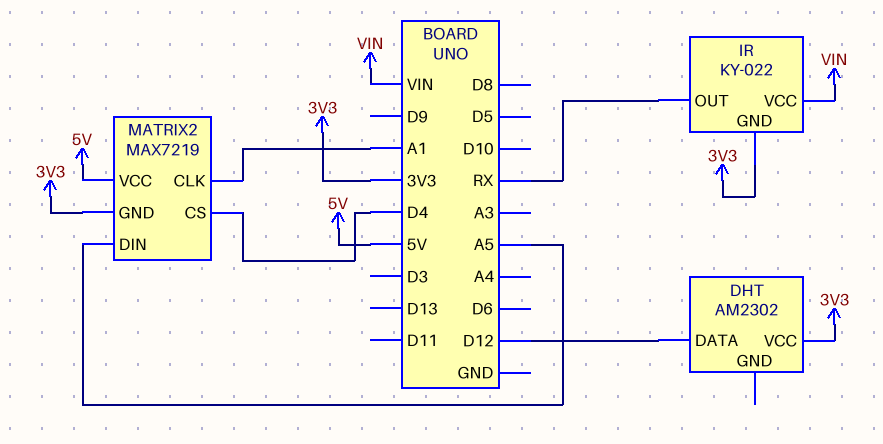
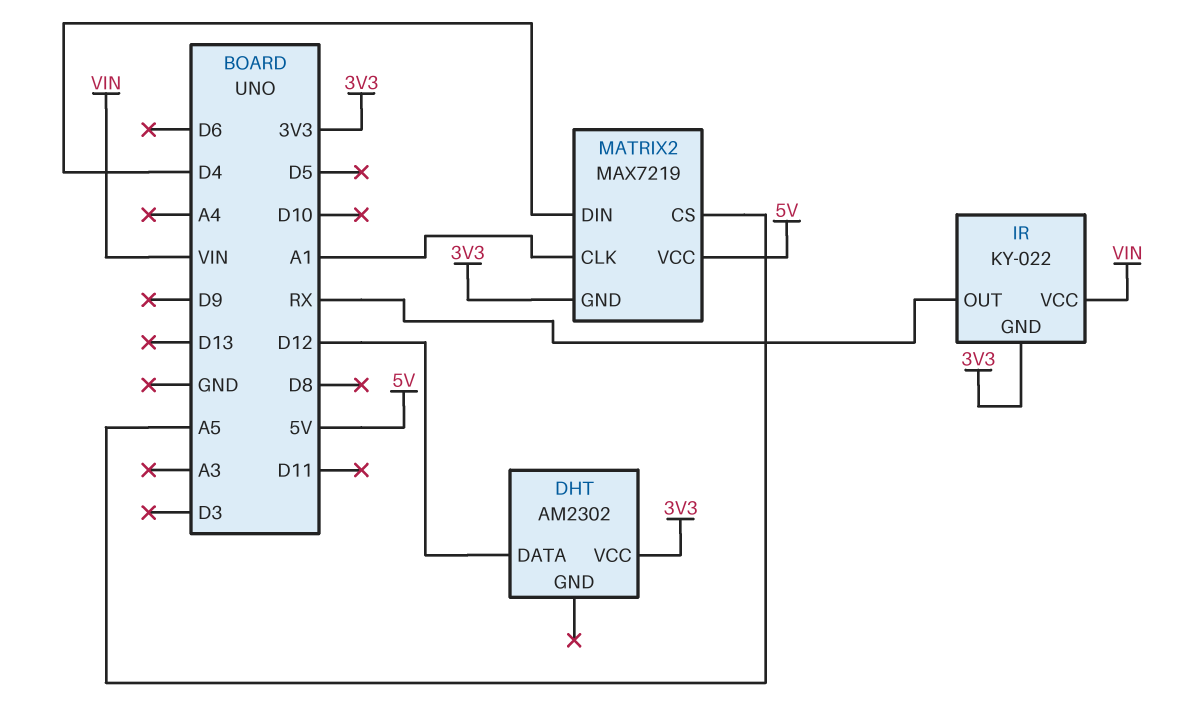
MATRIX2 pin CS: D4 -> A5
MATRIX2 pin DIN: A5 -> D4

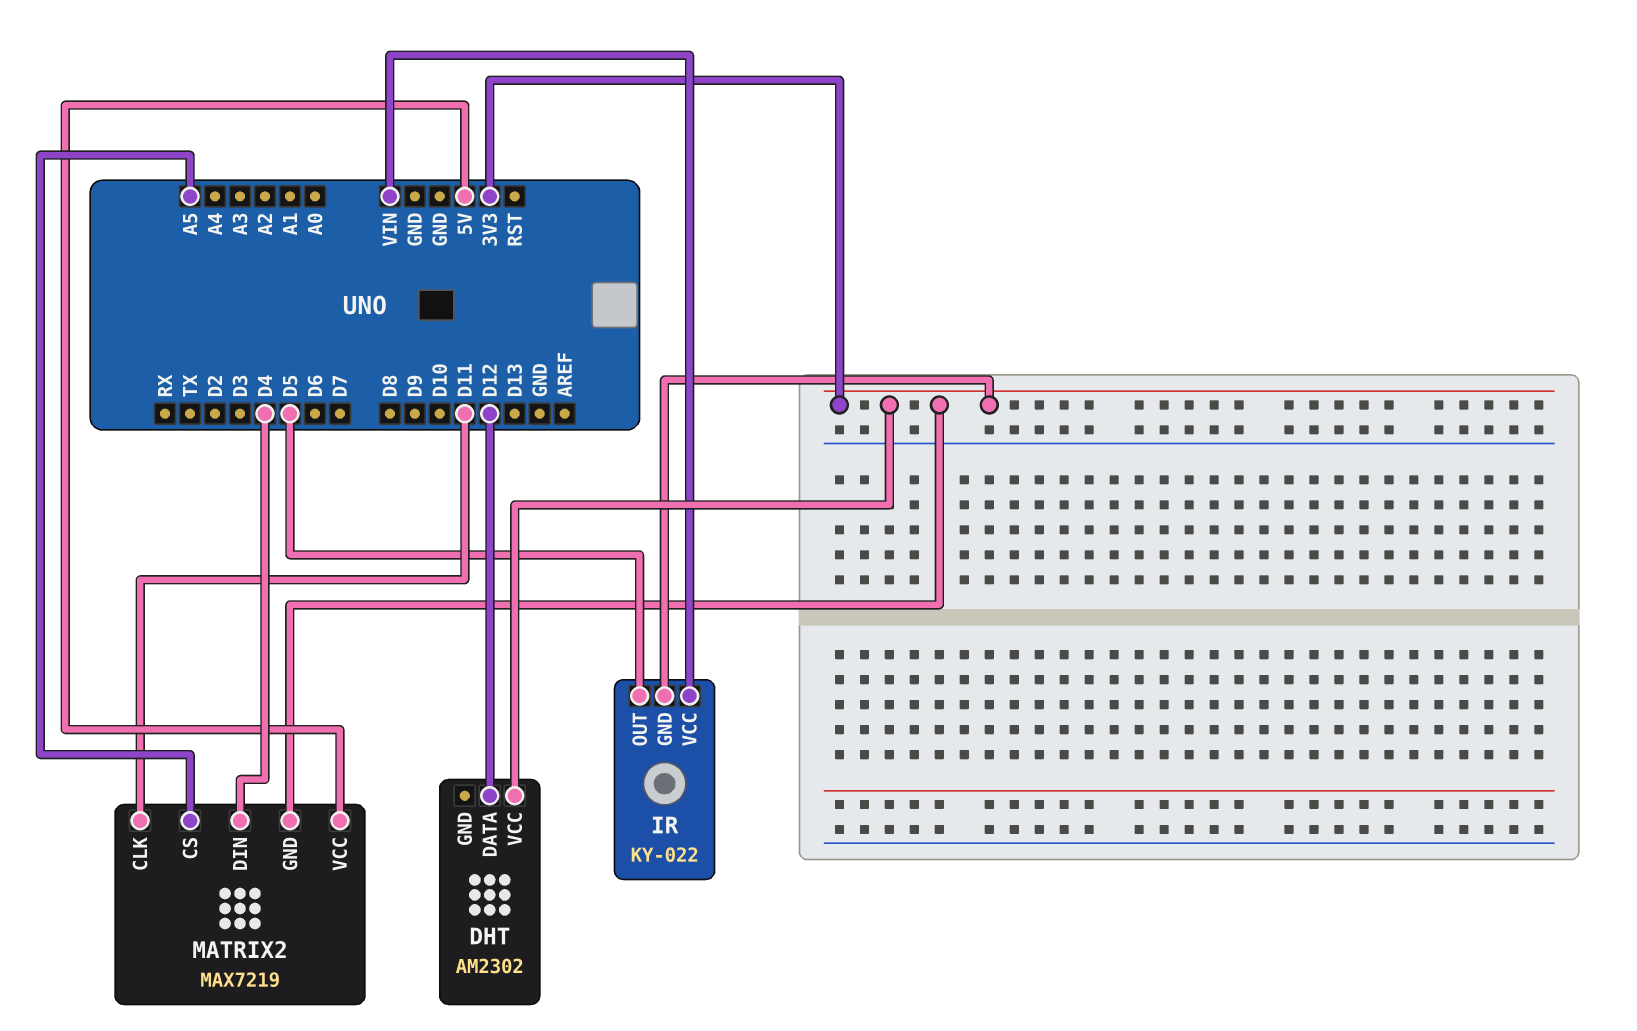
IR pin OUT: RX -> D5
MATRIX2 pin CLK: A1 -> D11

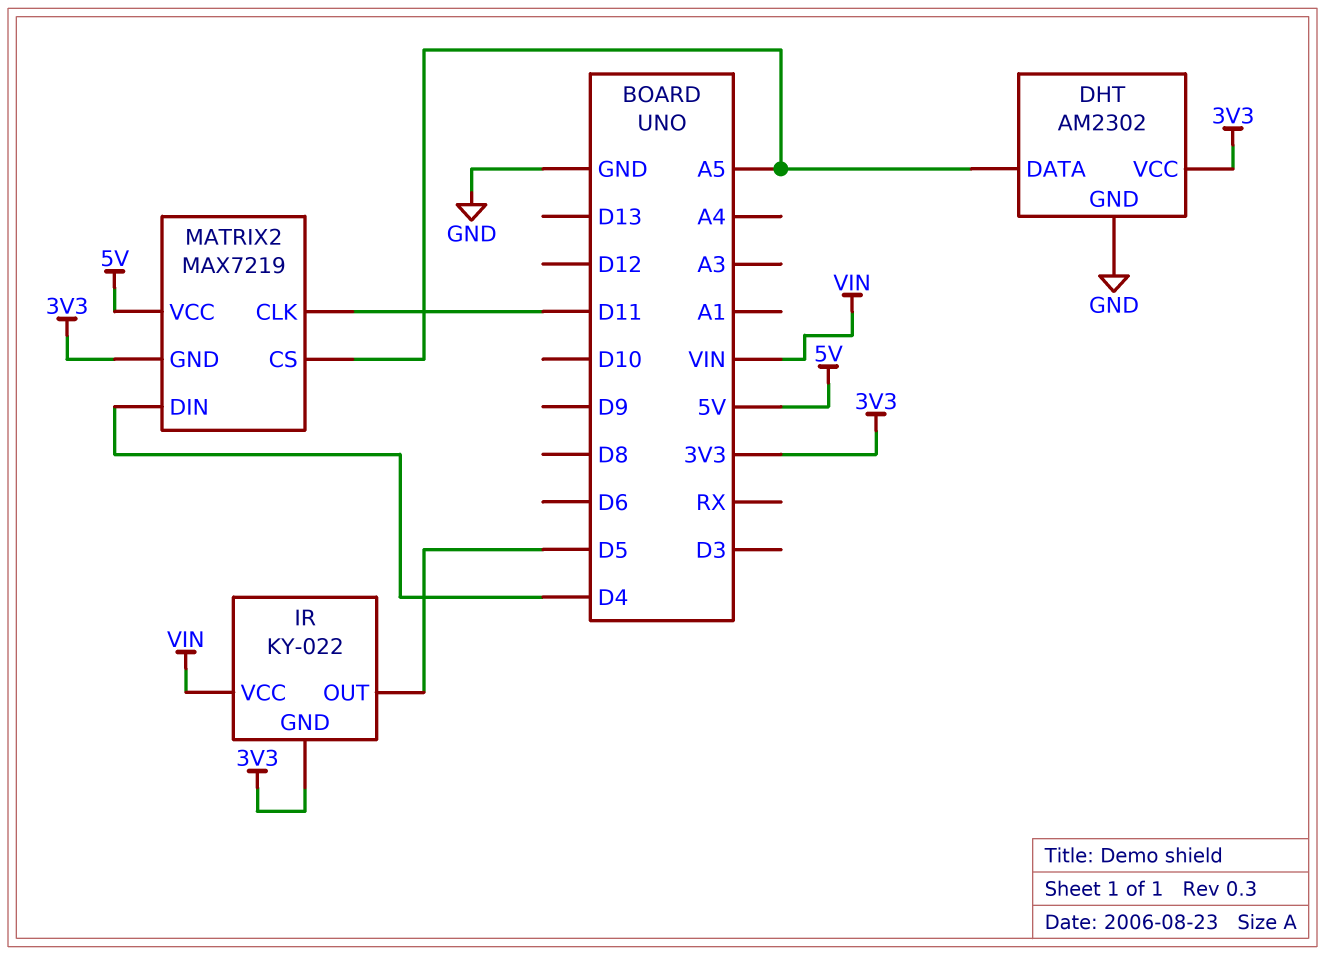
DHT pin DATA: D12 -> A5
DHT pin GND: none -> GND

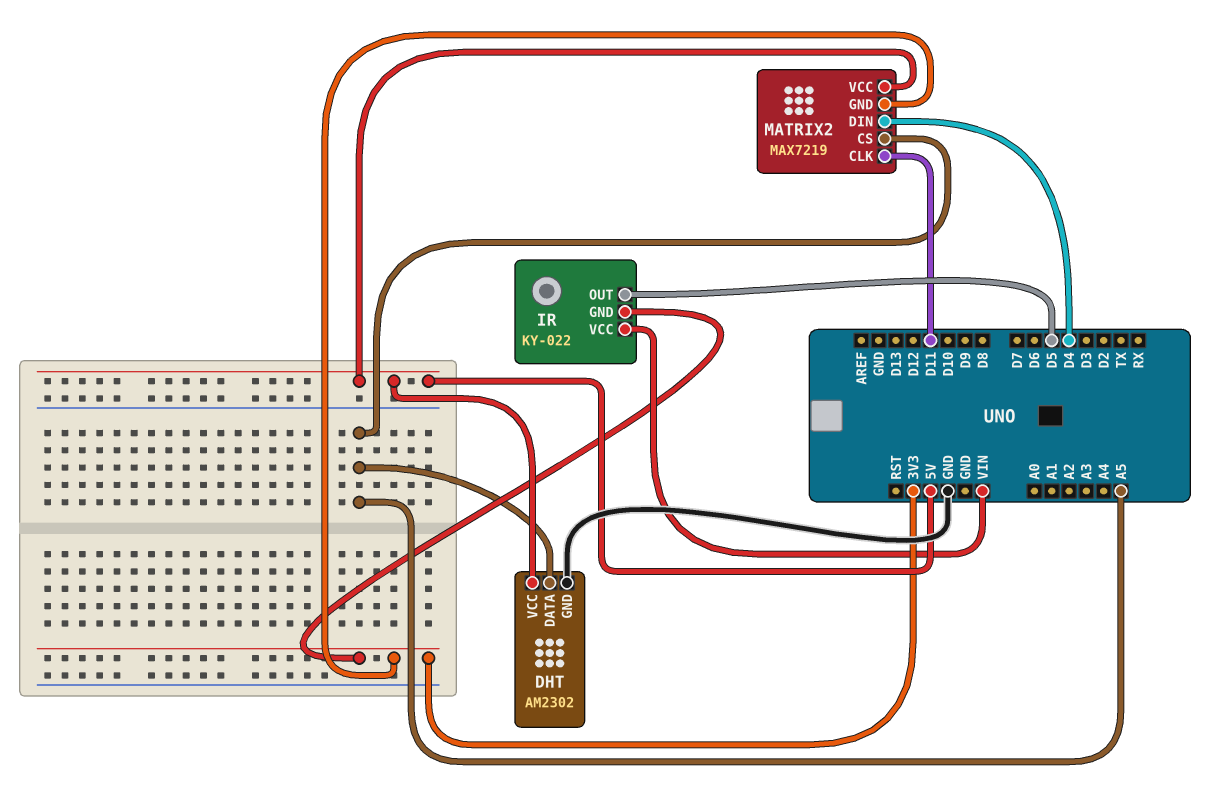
DHT pin VCC: 3V3 -> 5V

